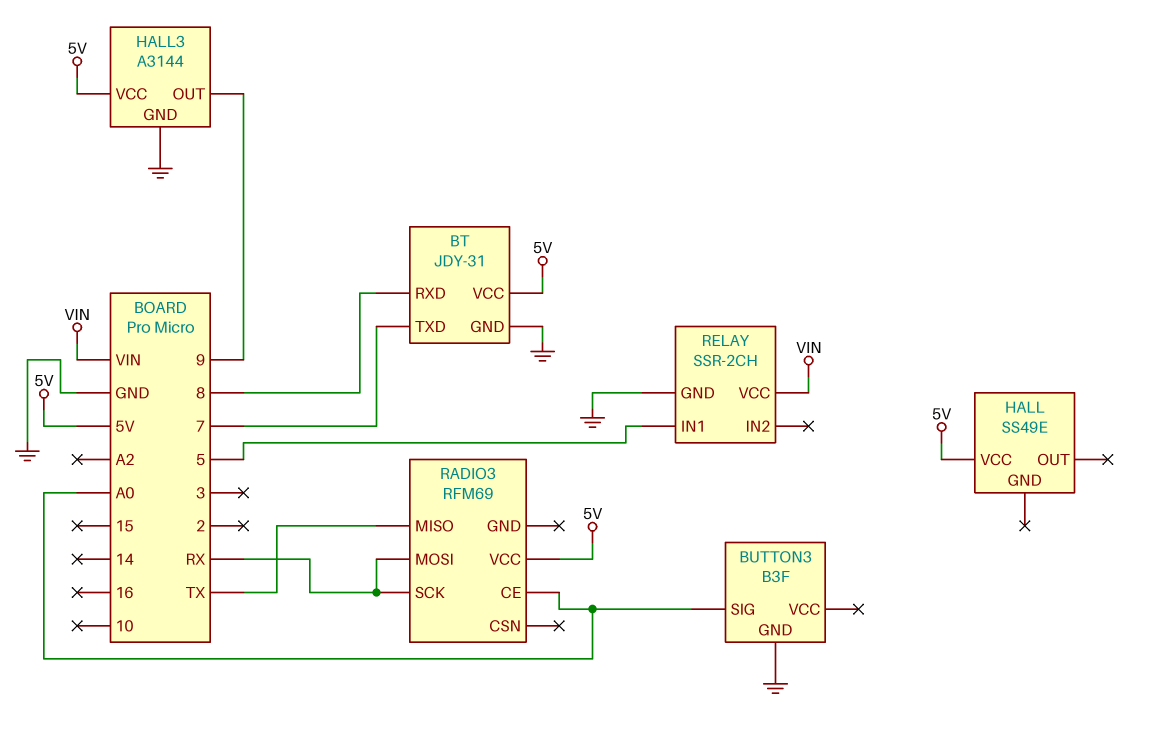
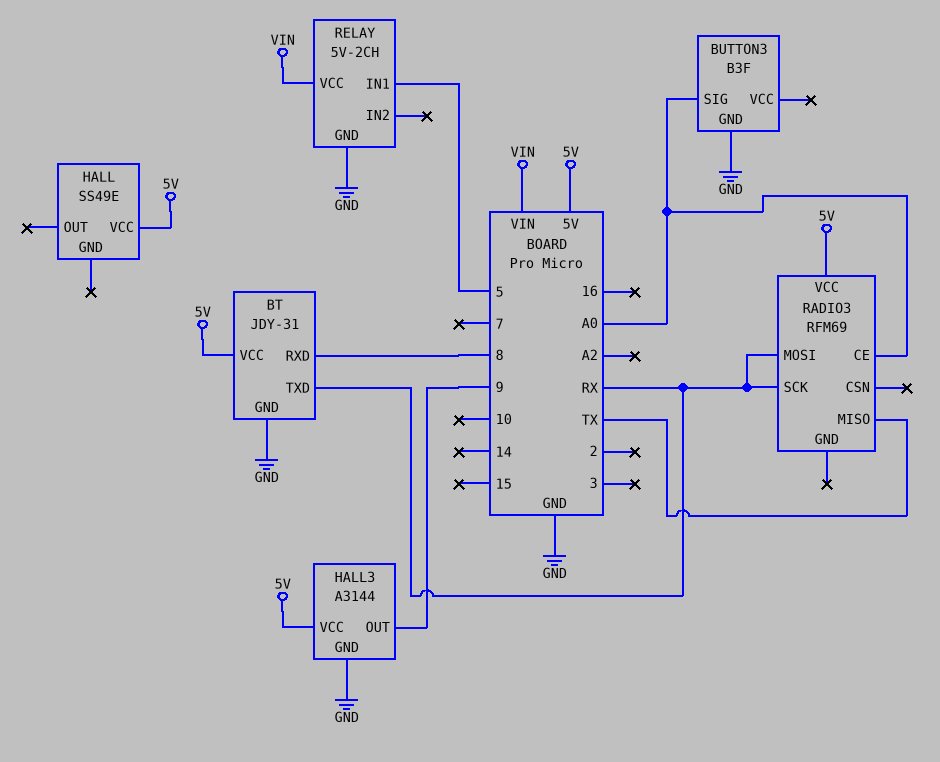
BT pin TXD: 7 -> RX
RELAY: SSR-2CH -> 5V-2CH

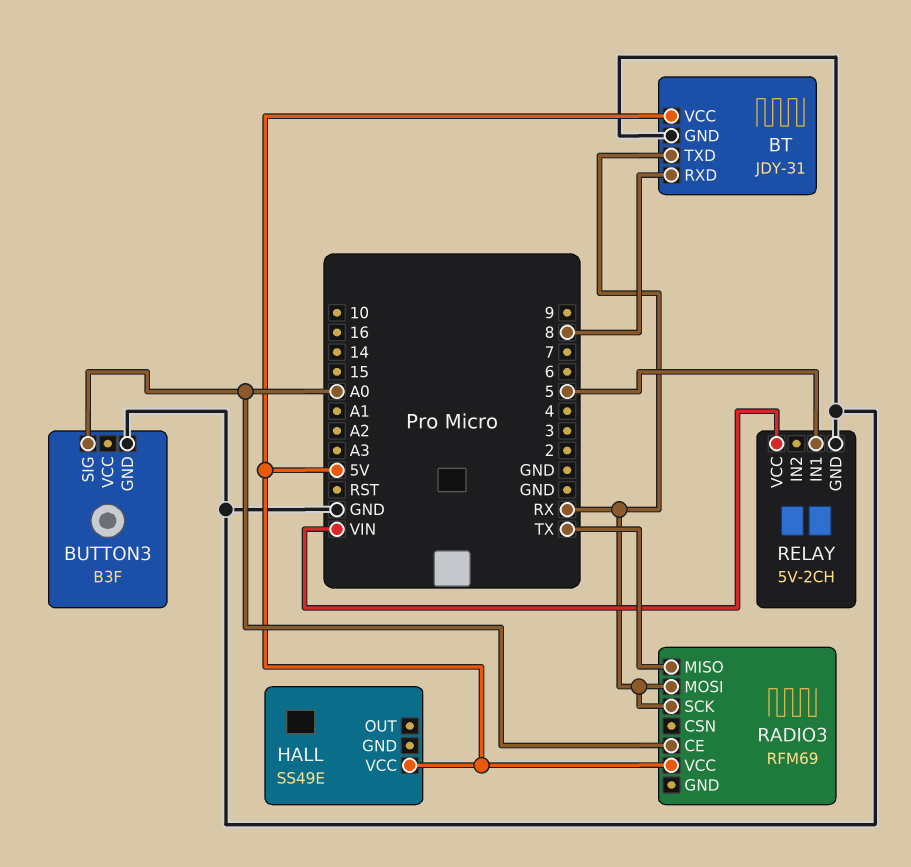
HALL3: A3144 -> none
HALL3 pin GND: GND -> none
HALL3 pin OUT: 9 -> none
HALL3 pin VCC: 5V -> none

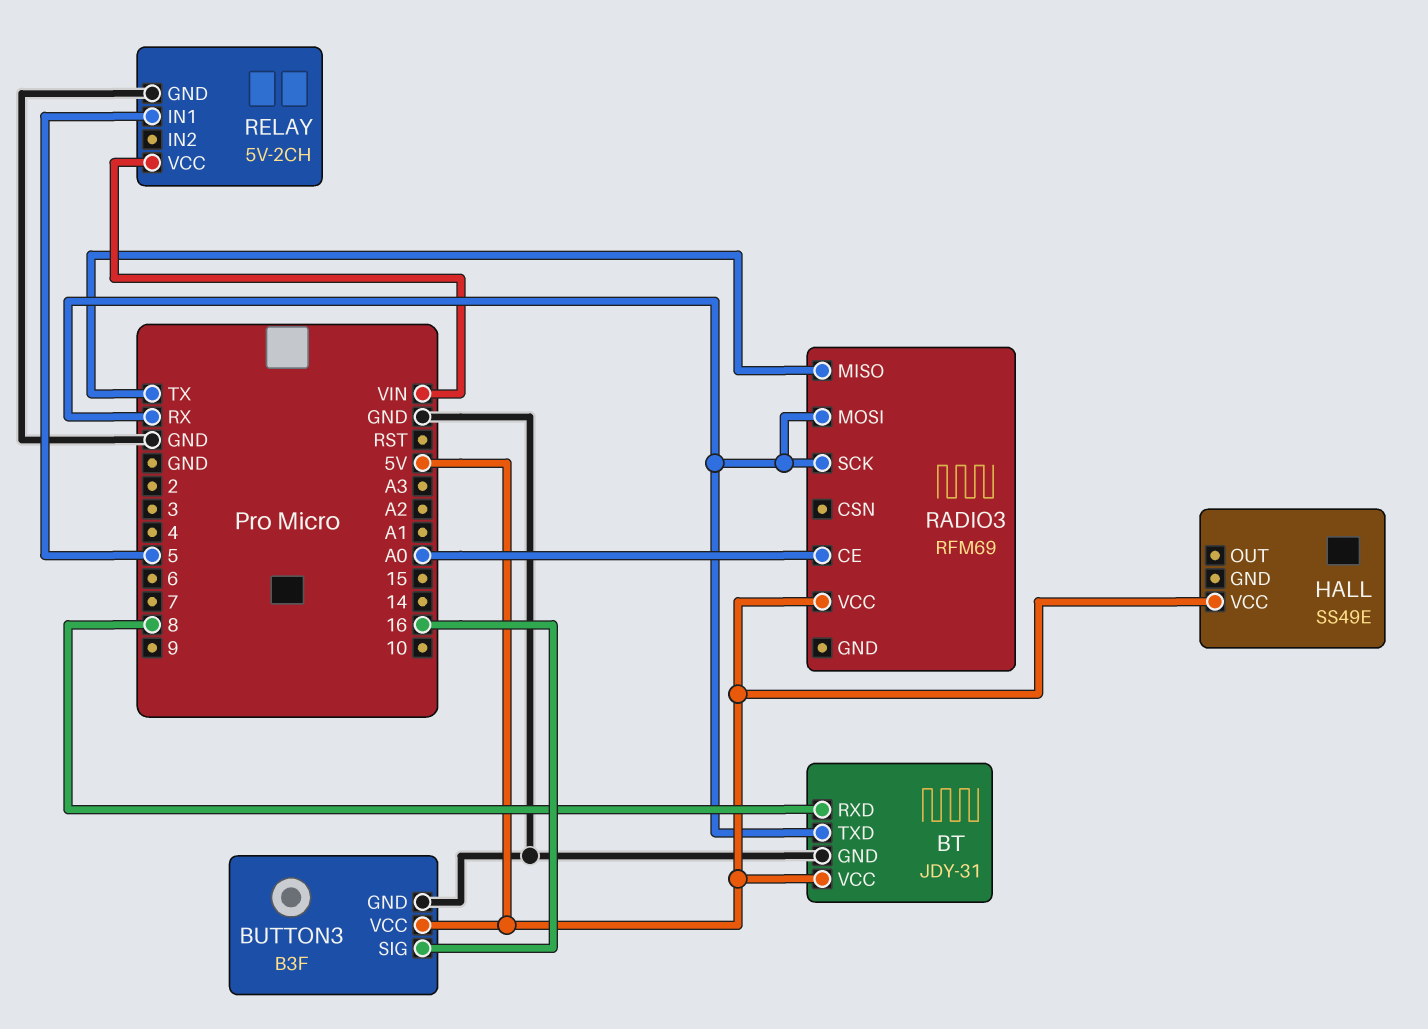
BUTTON3 pin SIG: A0 -> 16
BUTTON3 pin VCC: none -> 5V

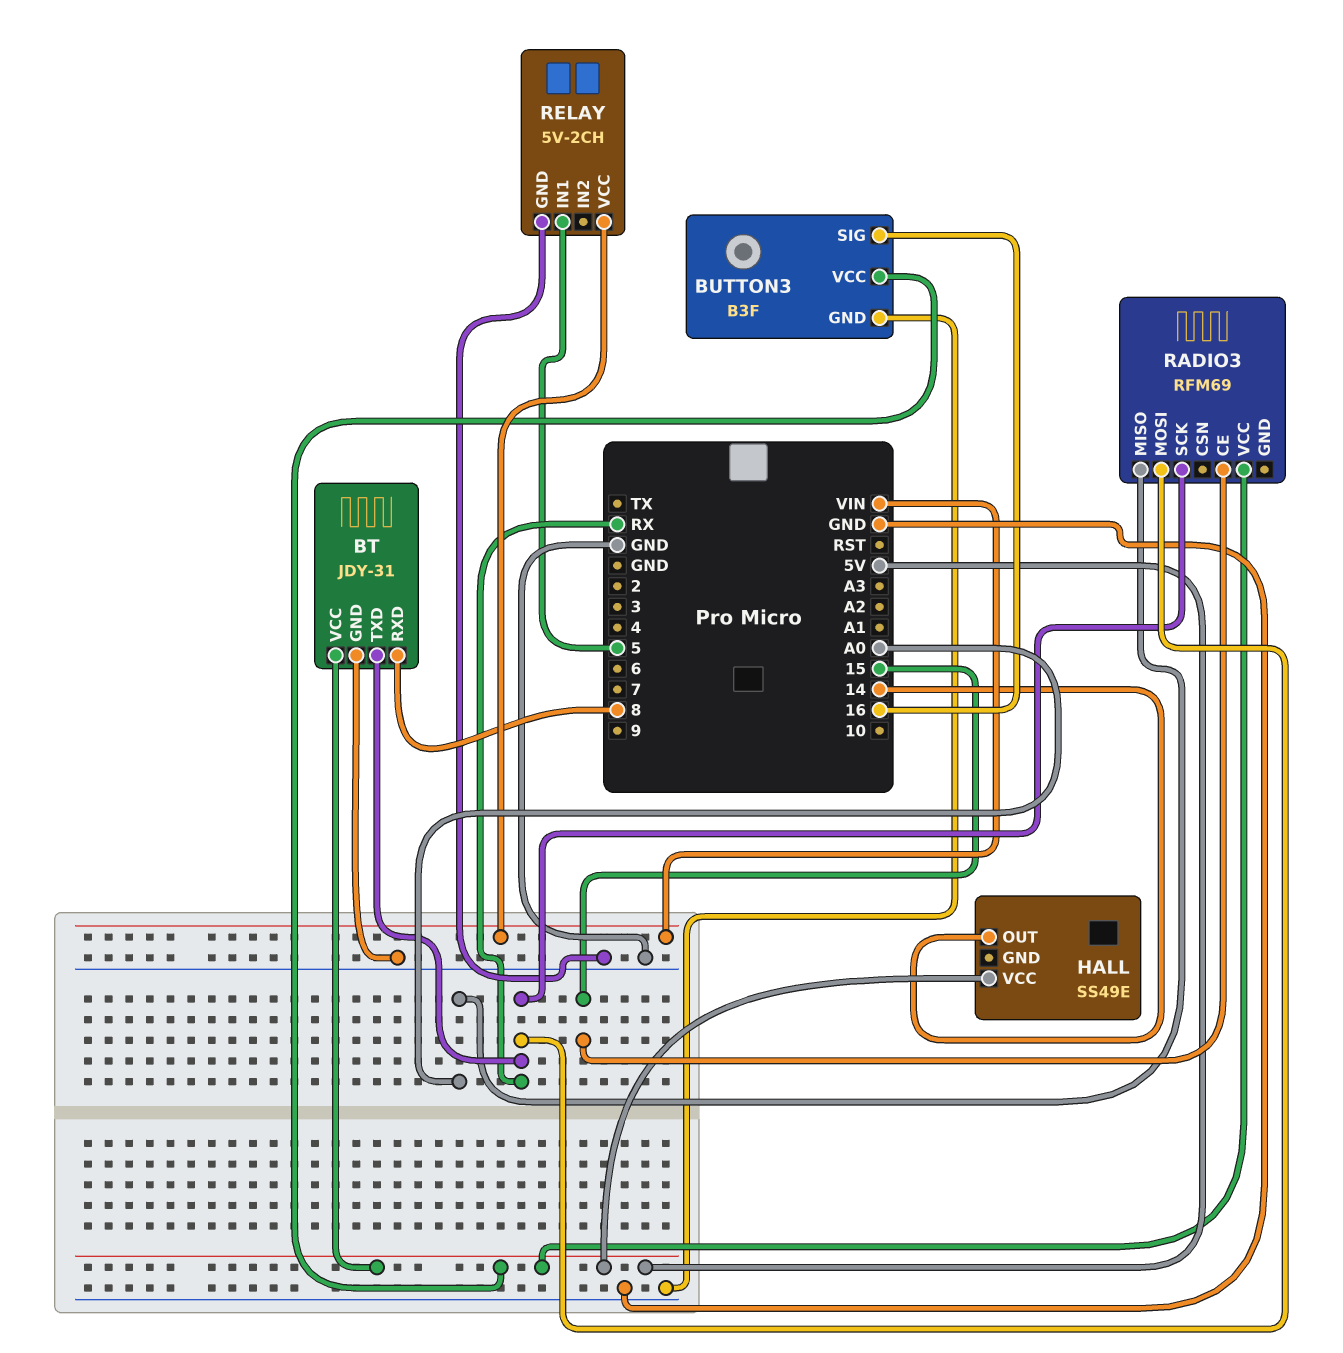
HALL pin OUT: none -> 14
RADIO3 pin CE: A0 -> 15
RADIO3 pin MISO: TX -> A0

